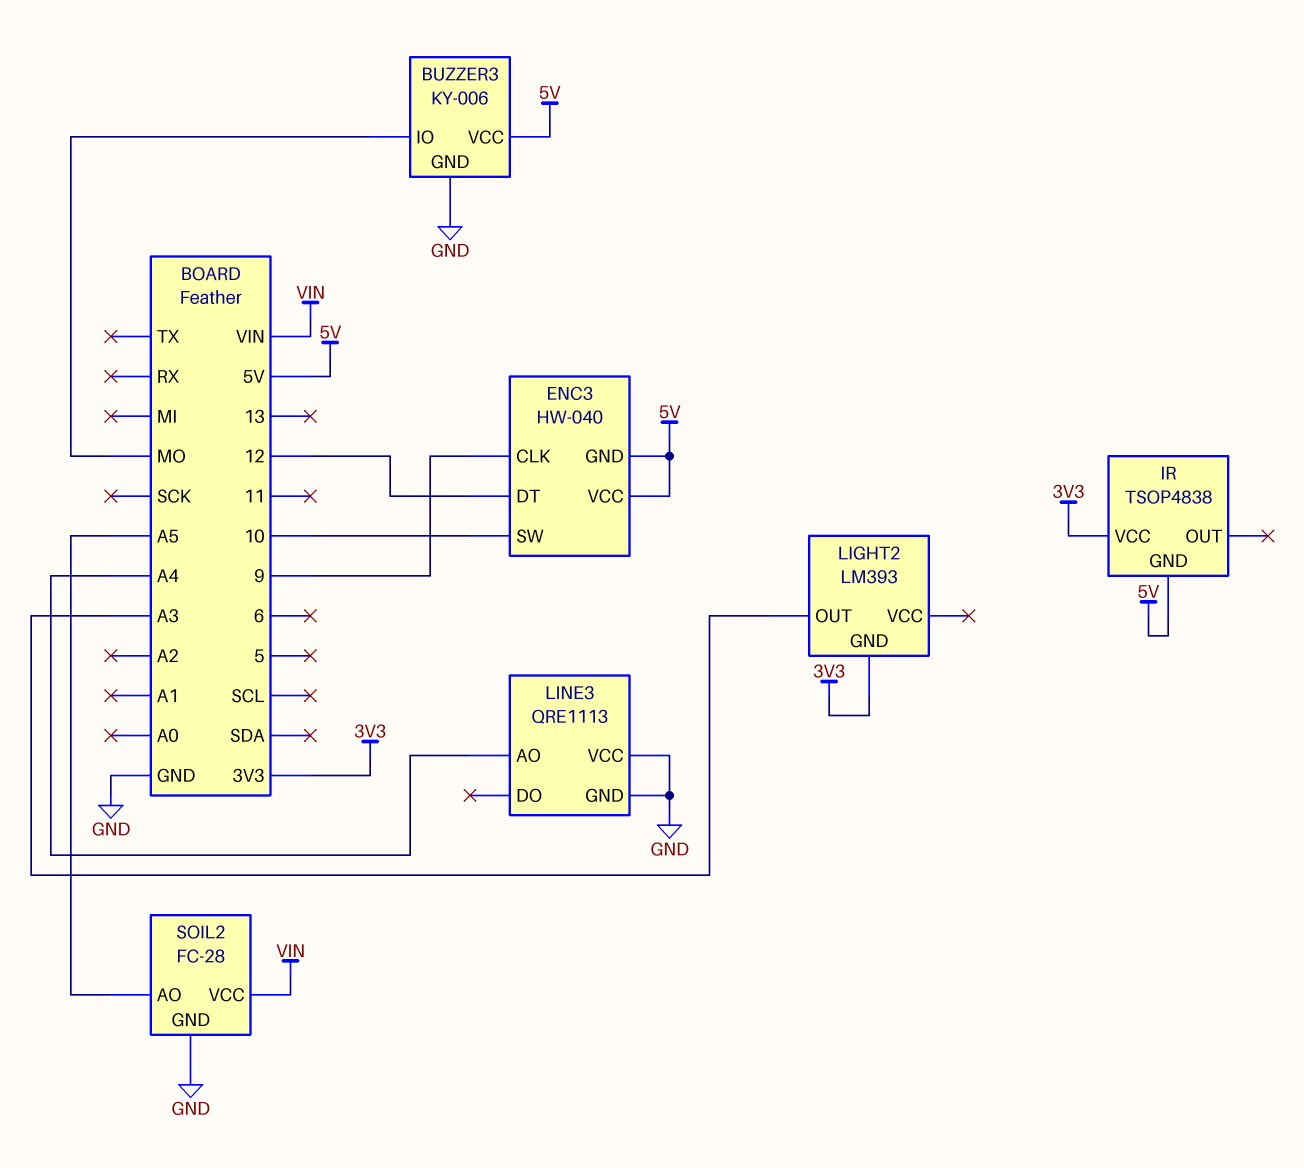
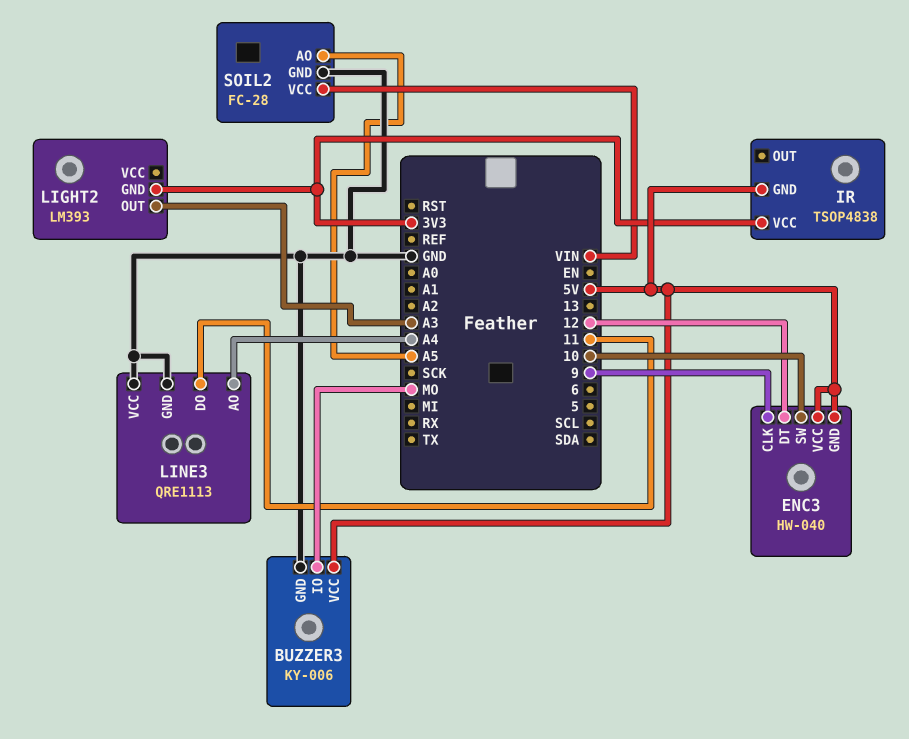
LINE3 pin DO: none -> 11

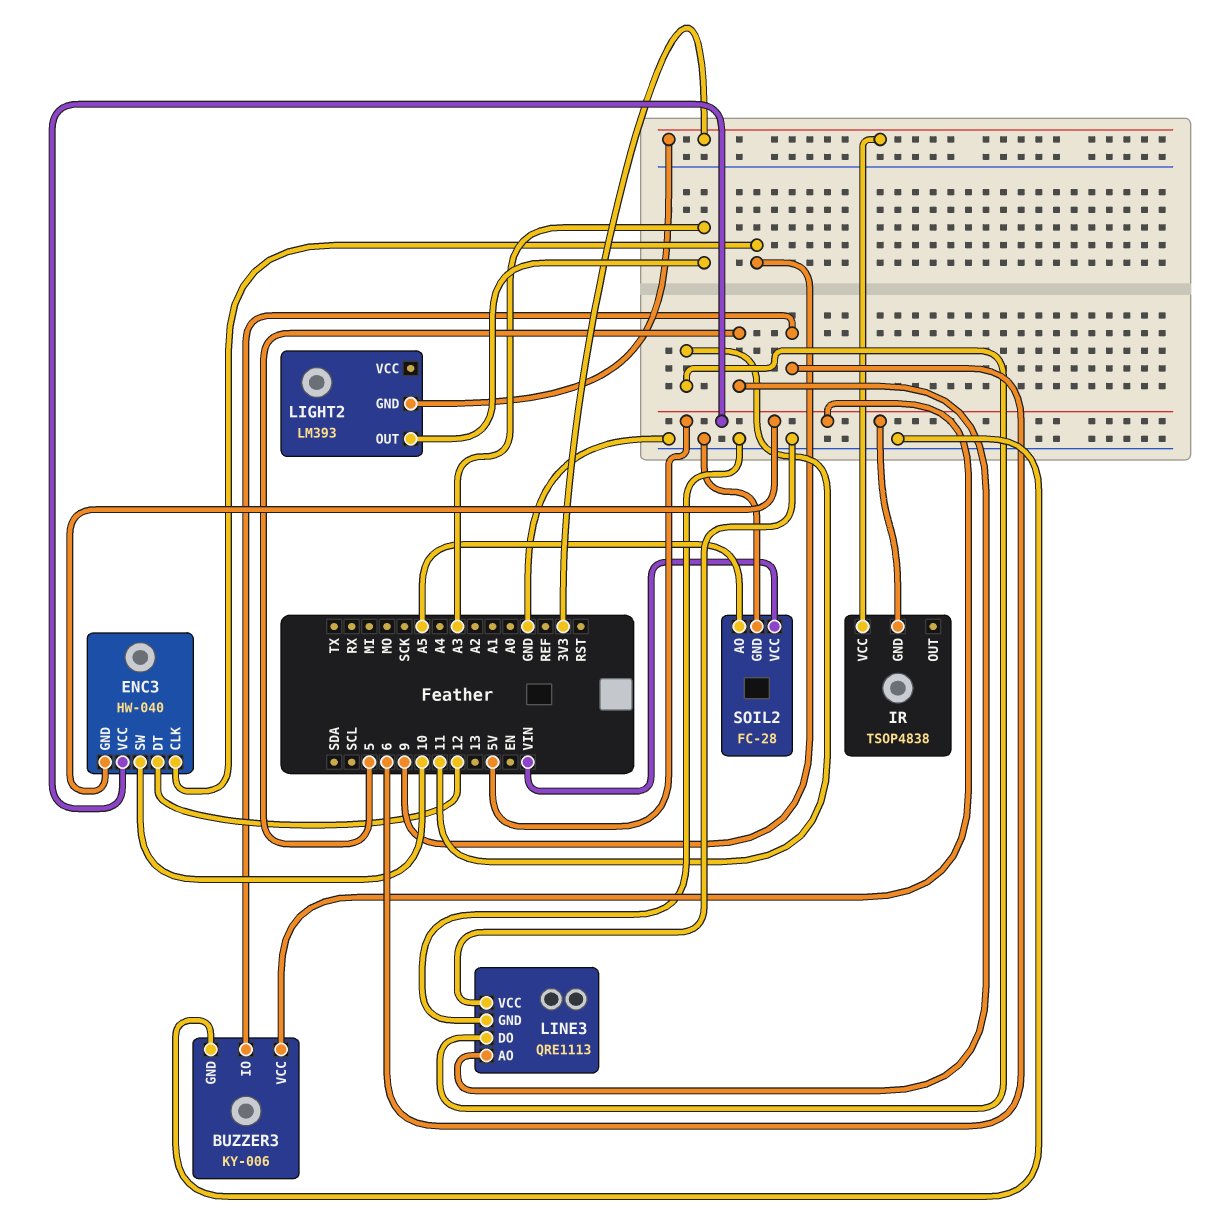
BUZZER3 pin IO: MO -> 6
LINE3 pin AO: A4 -> 5

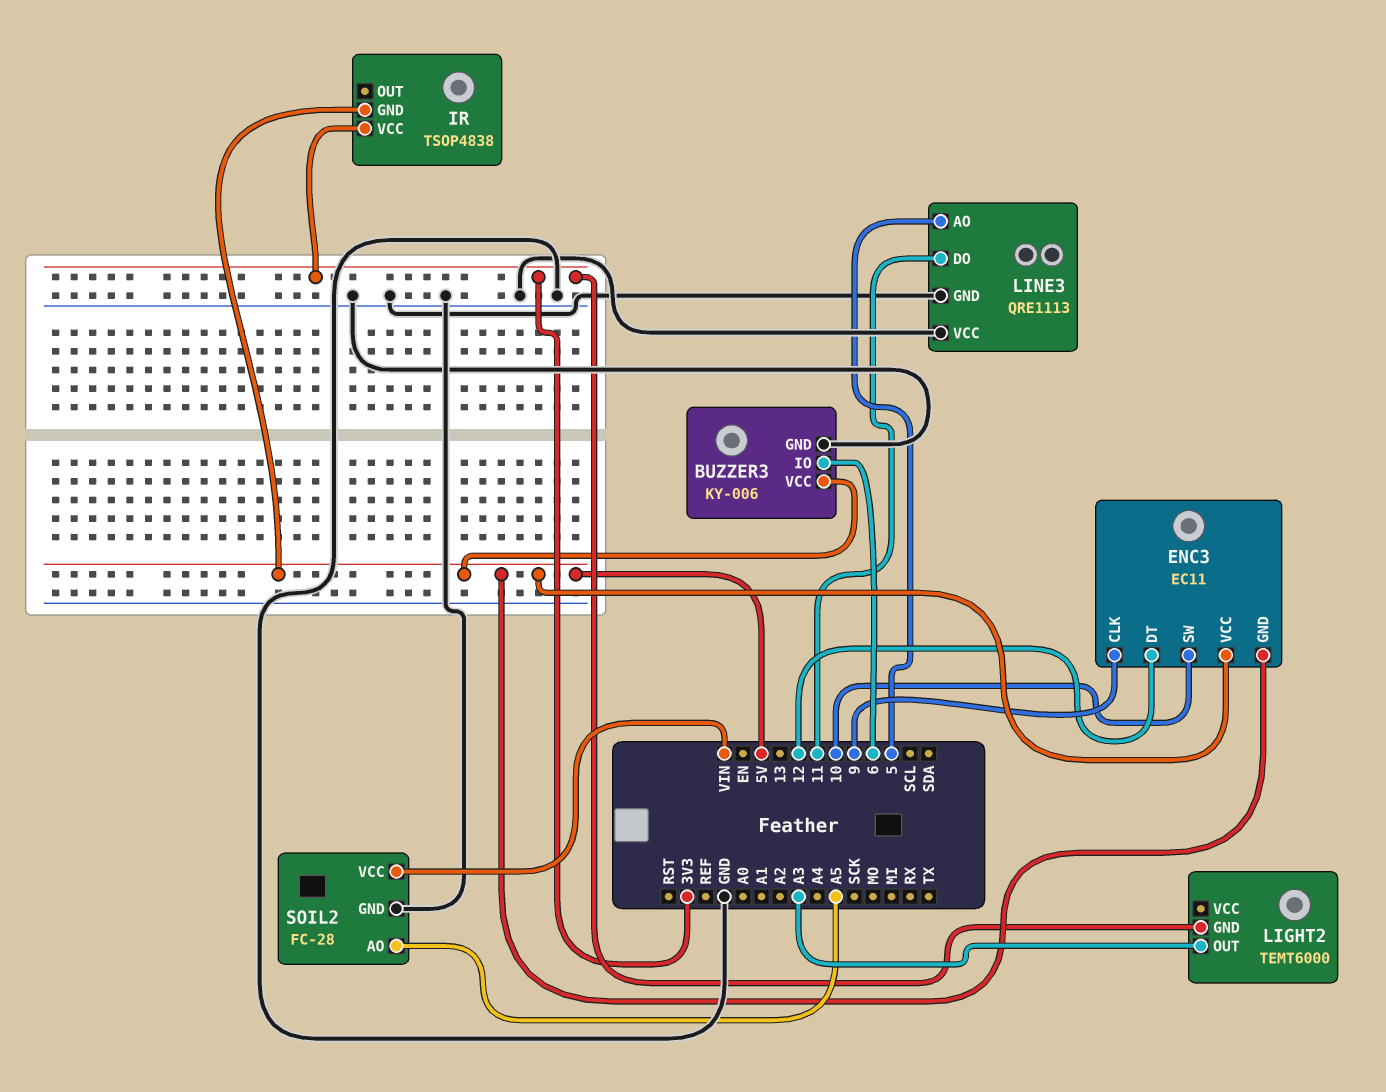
ENC3: HW-040 -> EC11
LIGHT2: LM393 -> TEMT6000

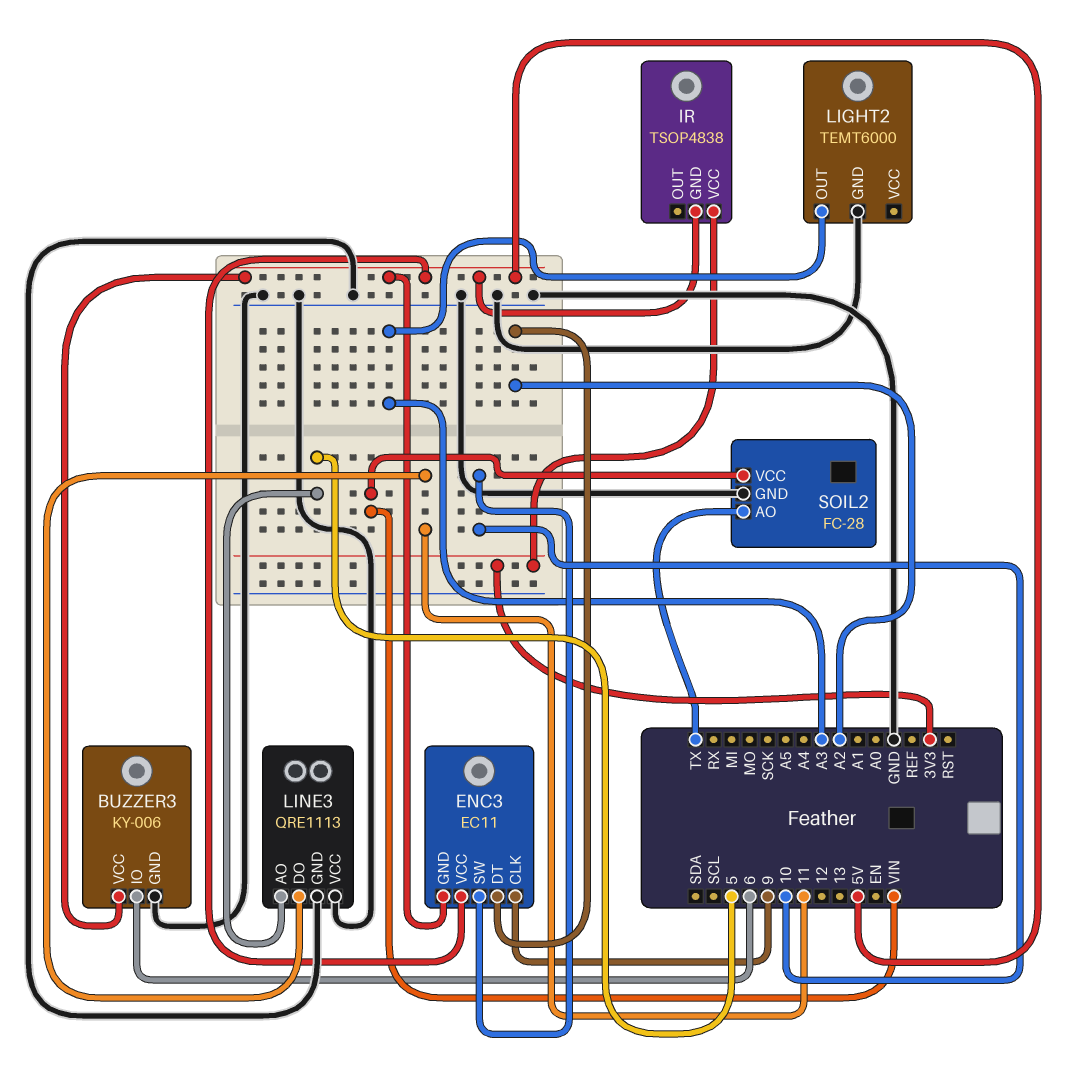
ENC3 pin DT: 12 -> A2
LIGHT2 pin GND: 3V3 -> GND
SOIL2 pin AO: A5 -> TX

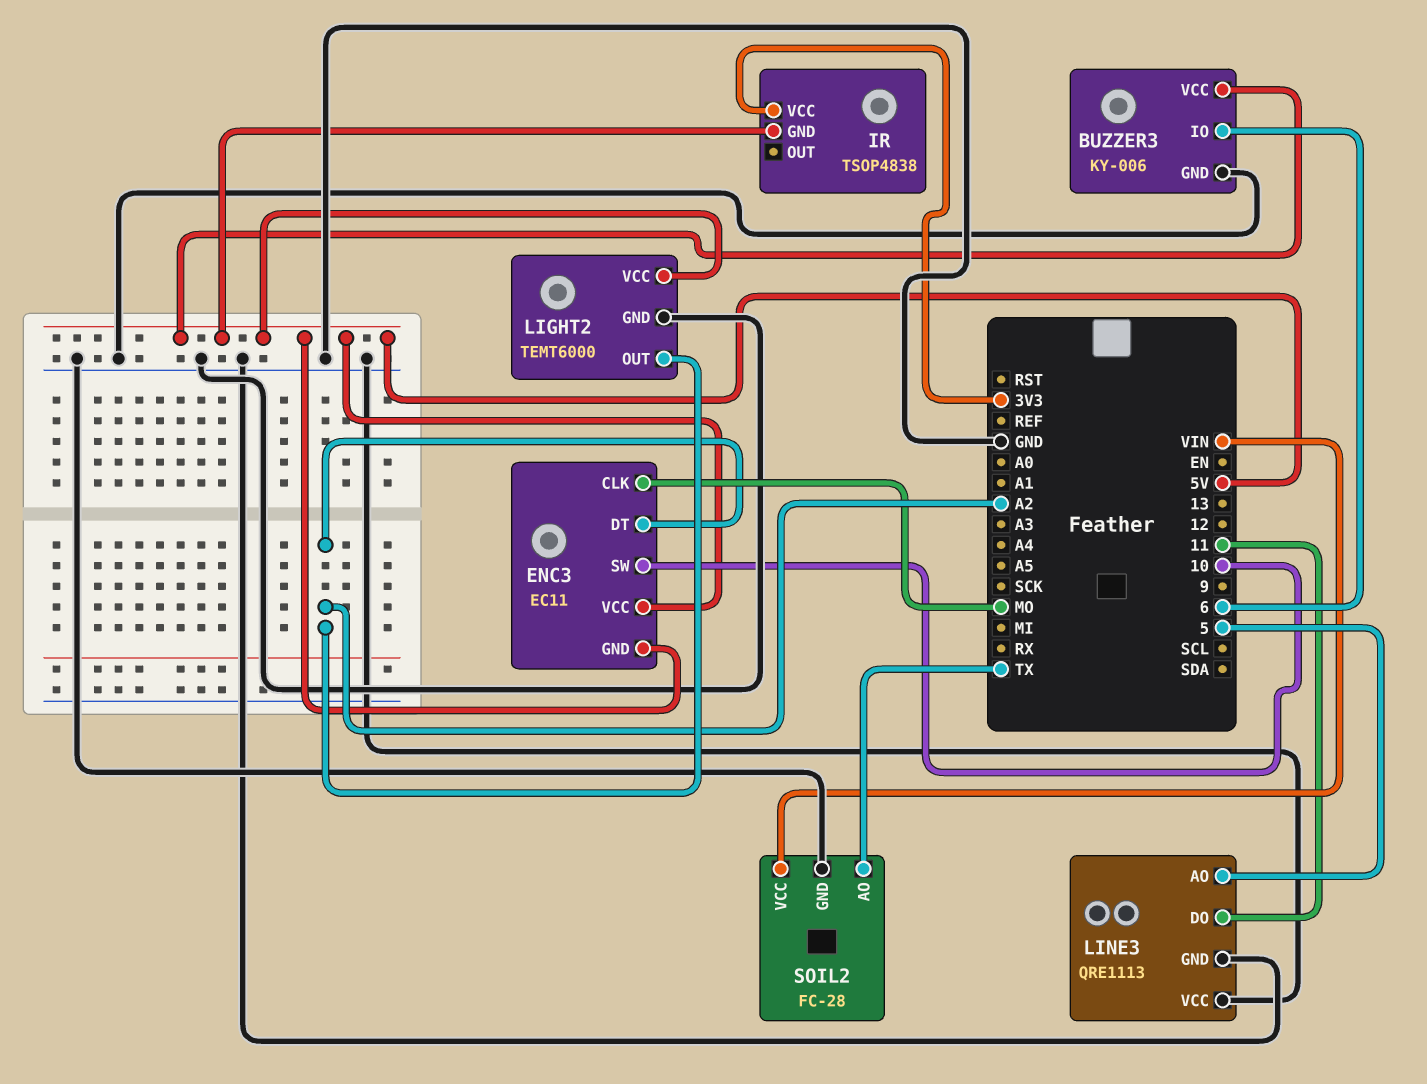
ENC3 pin CLK: 9 -> MO
LIGHT2 pin OUT: A3 -> A2
LIGHT2 pin VCC: none -> 5V

